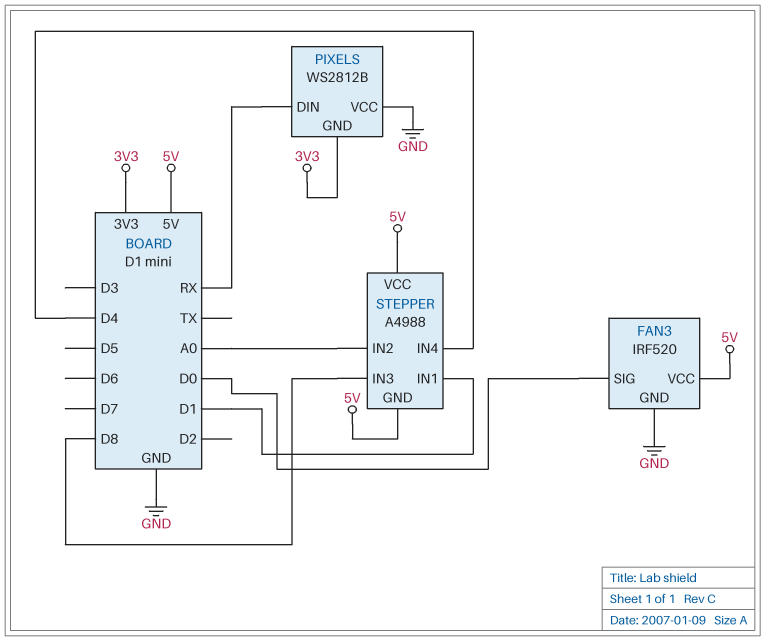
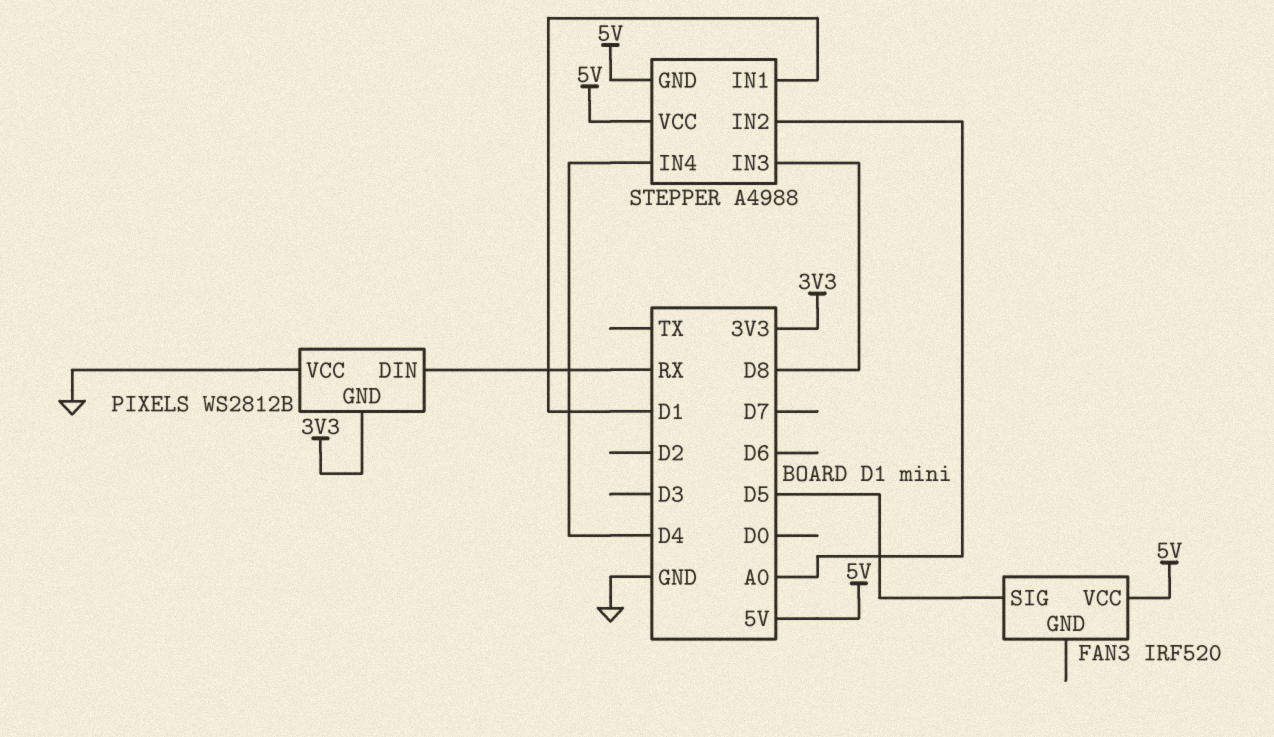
FAN3 pin GND: GND -> none
FAN3 pin SIG: D0 -> D5

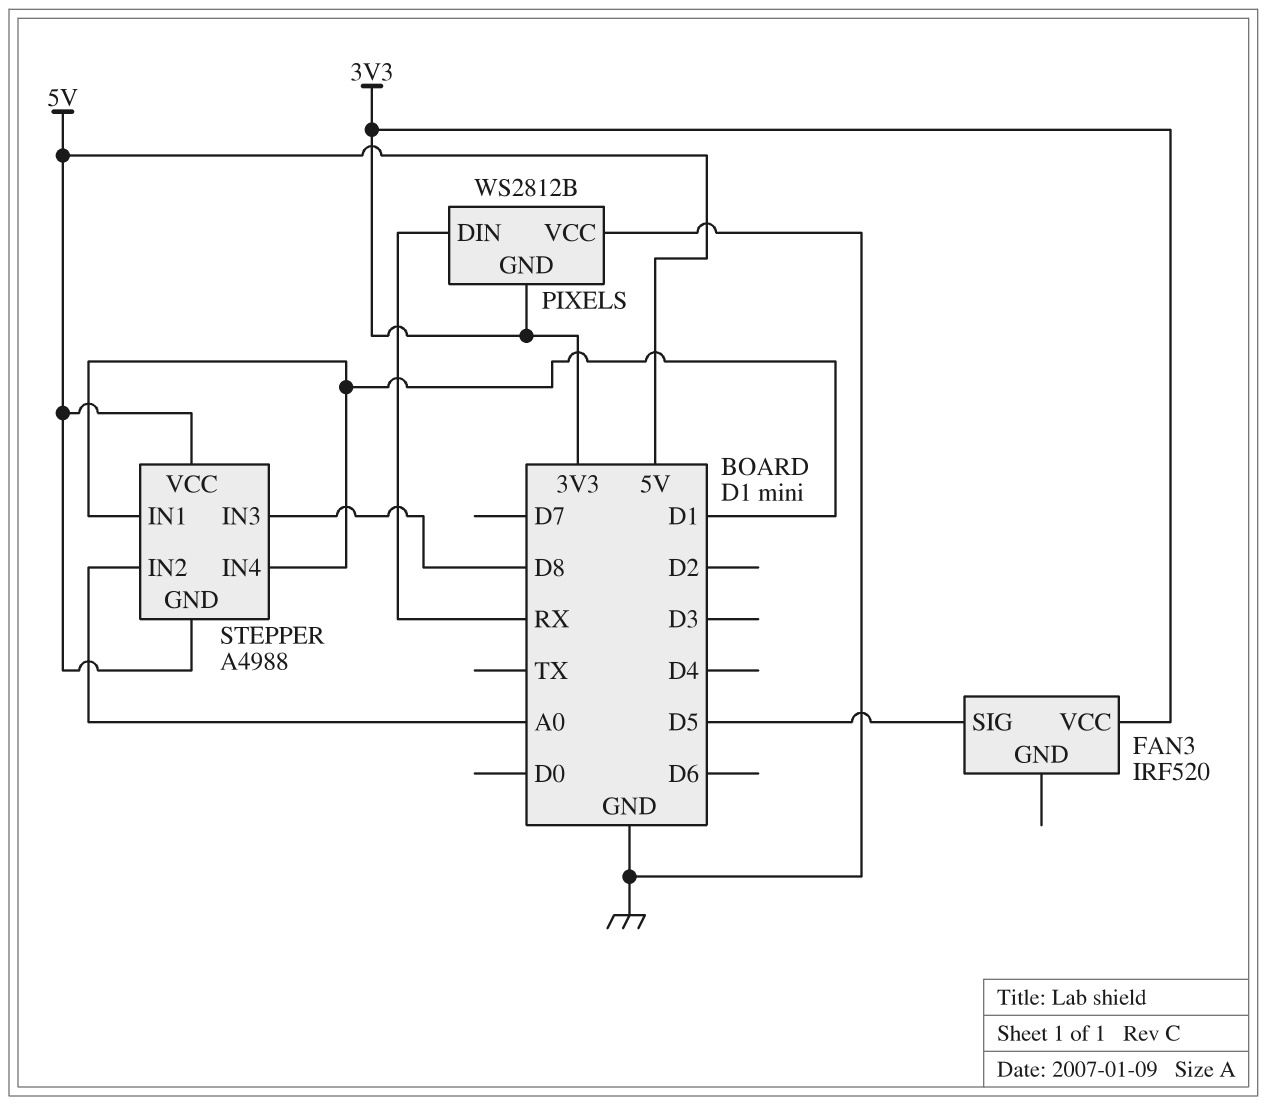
FAN3 pin VCC: 5V -> 3V3
STEPPER pin IN4: D4 -> D1

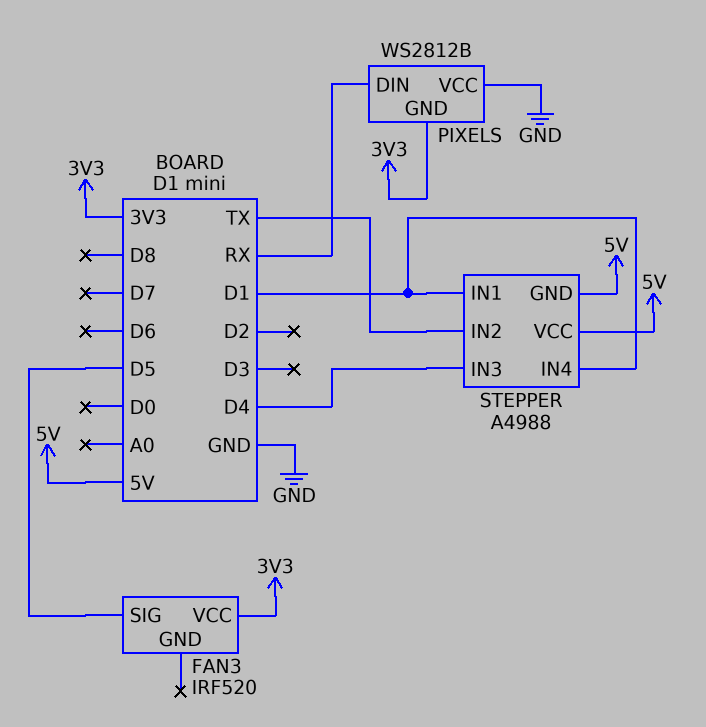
STEPPER pin IN2: A0 -> TX
STEPPER pin IN3: D8 -> D4

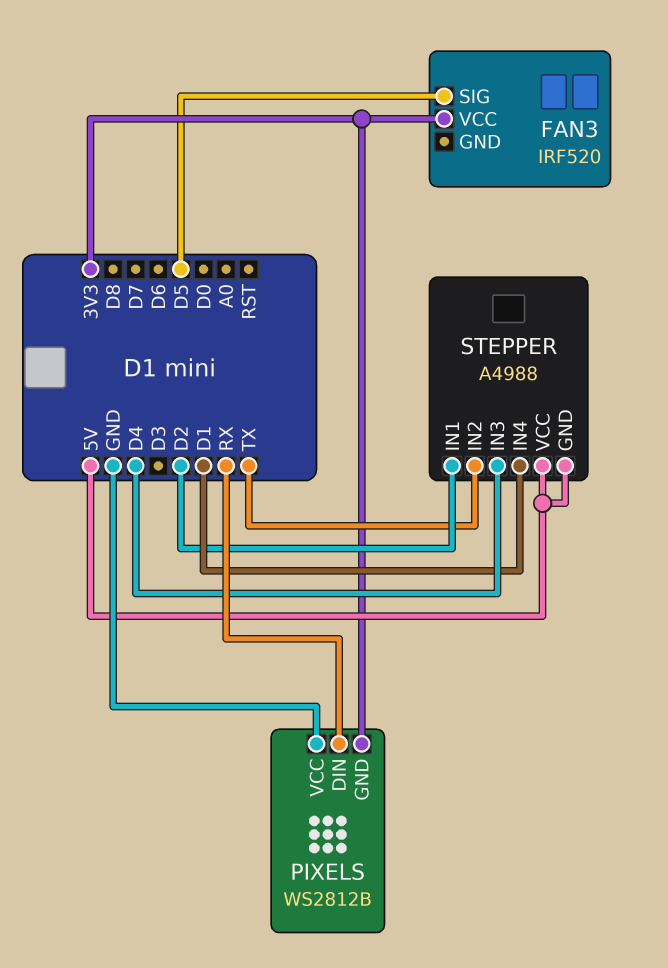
STEPPER pin IN1: D1 -> D2

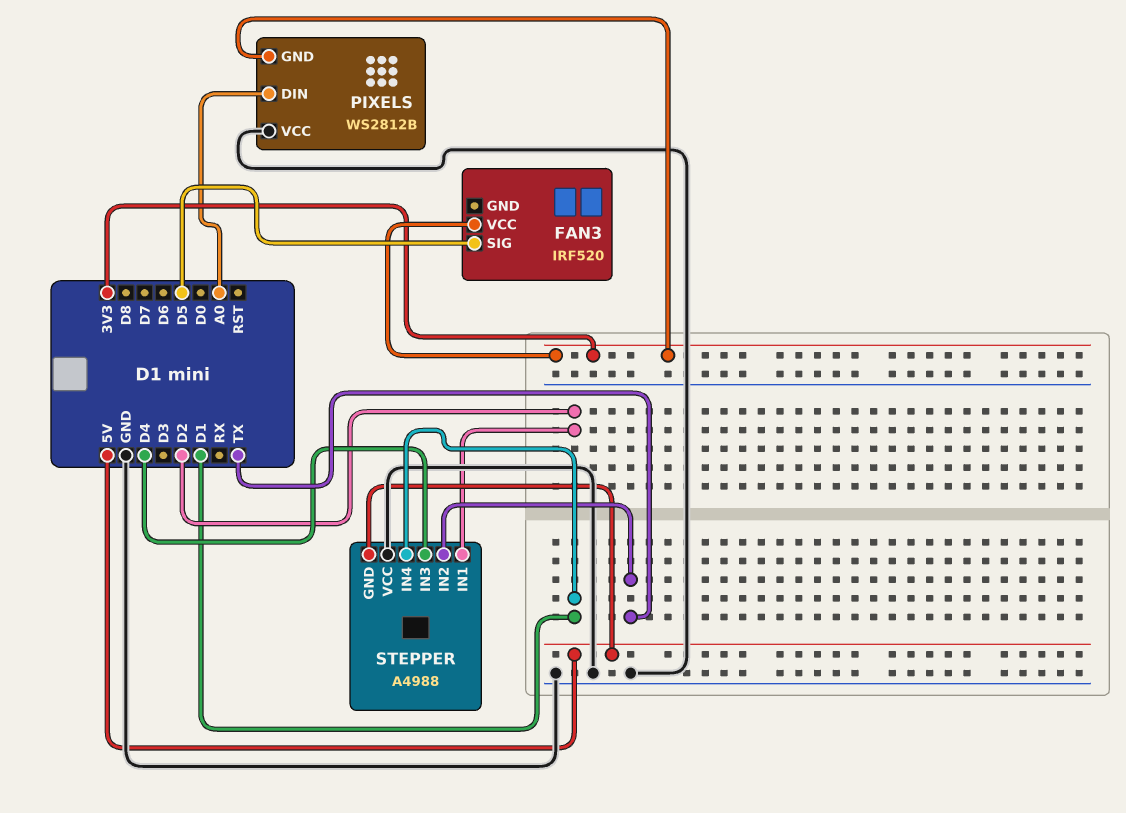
PIXELS pin DIN: RX -> A0
STEPPER pin VCC: 5V -> GND

